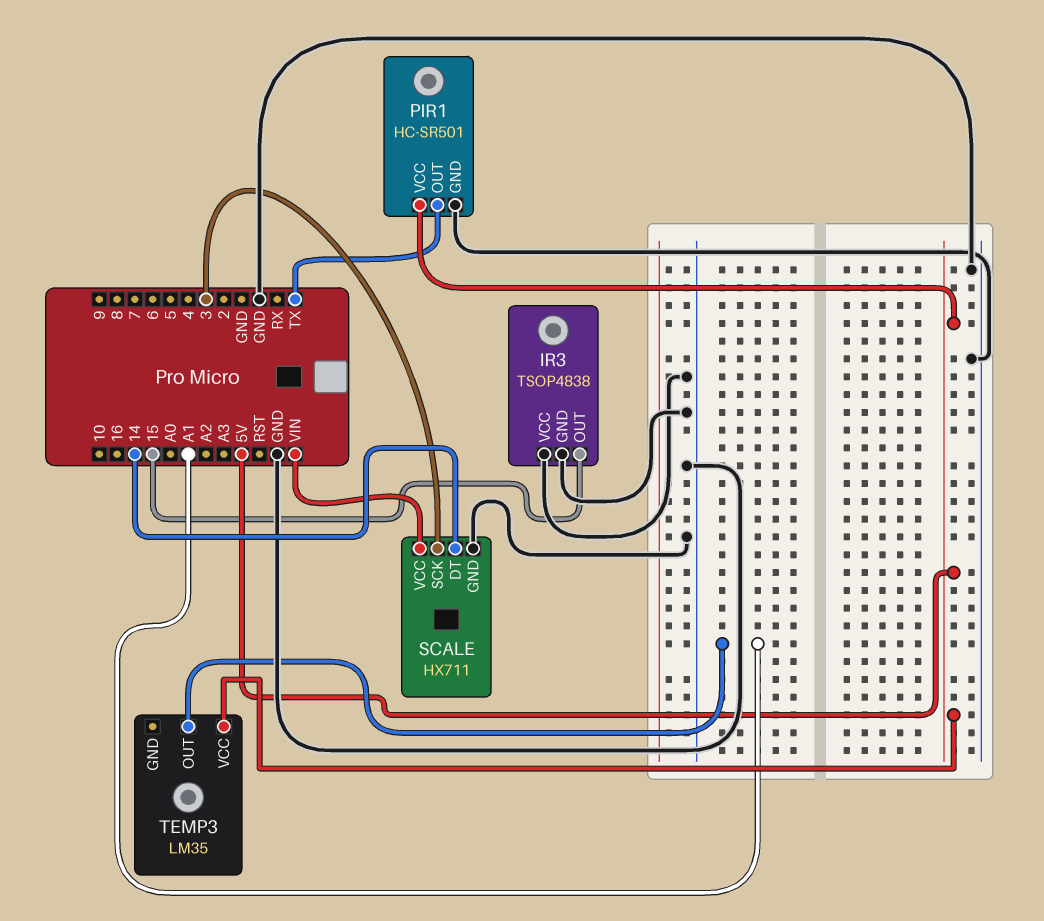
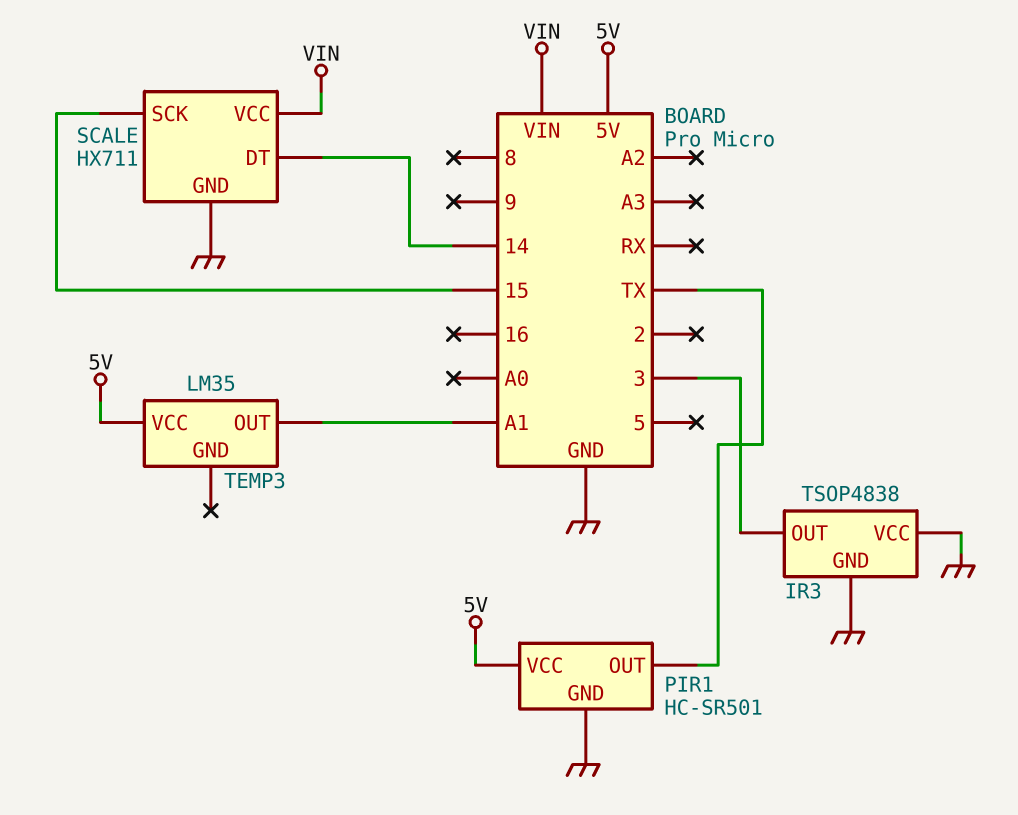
IR3 pin OUT: 15 -> 3
SCALE pin SCK: 3 -> 15

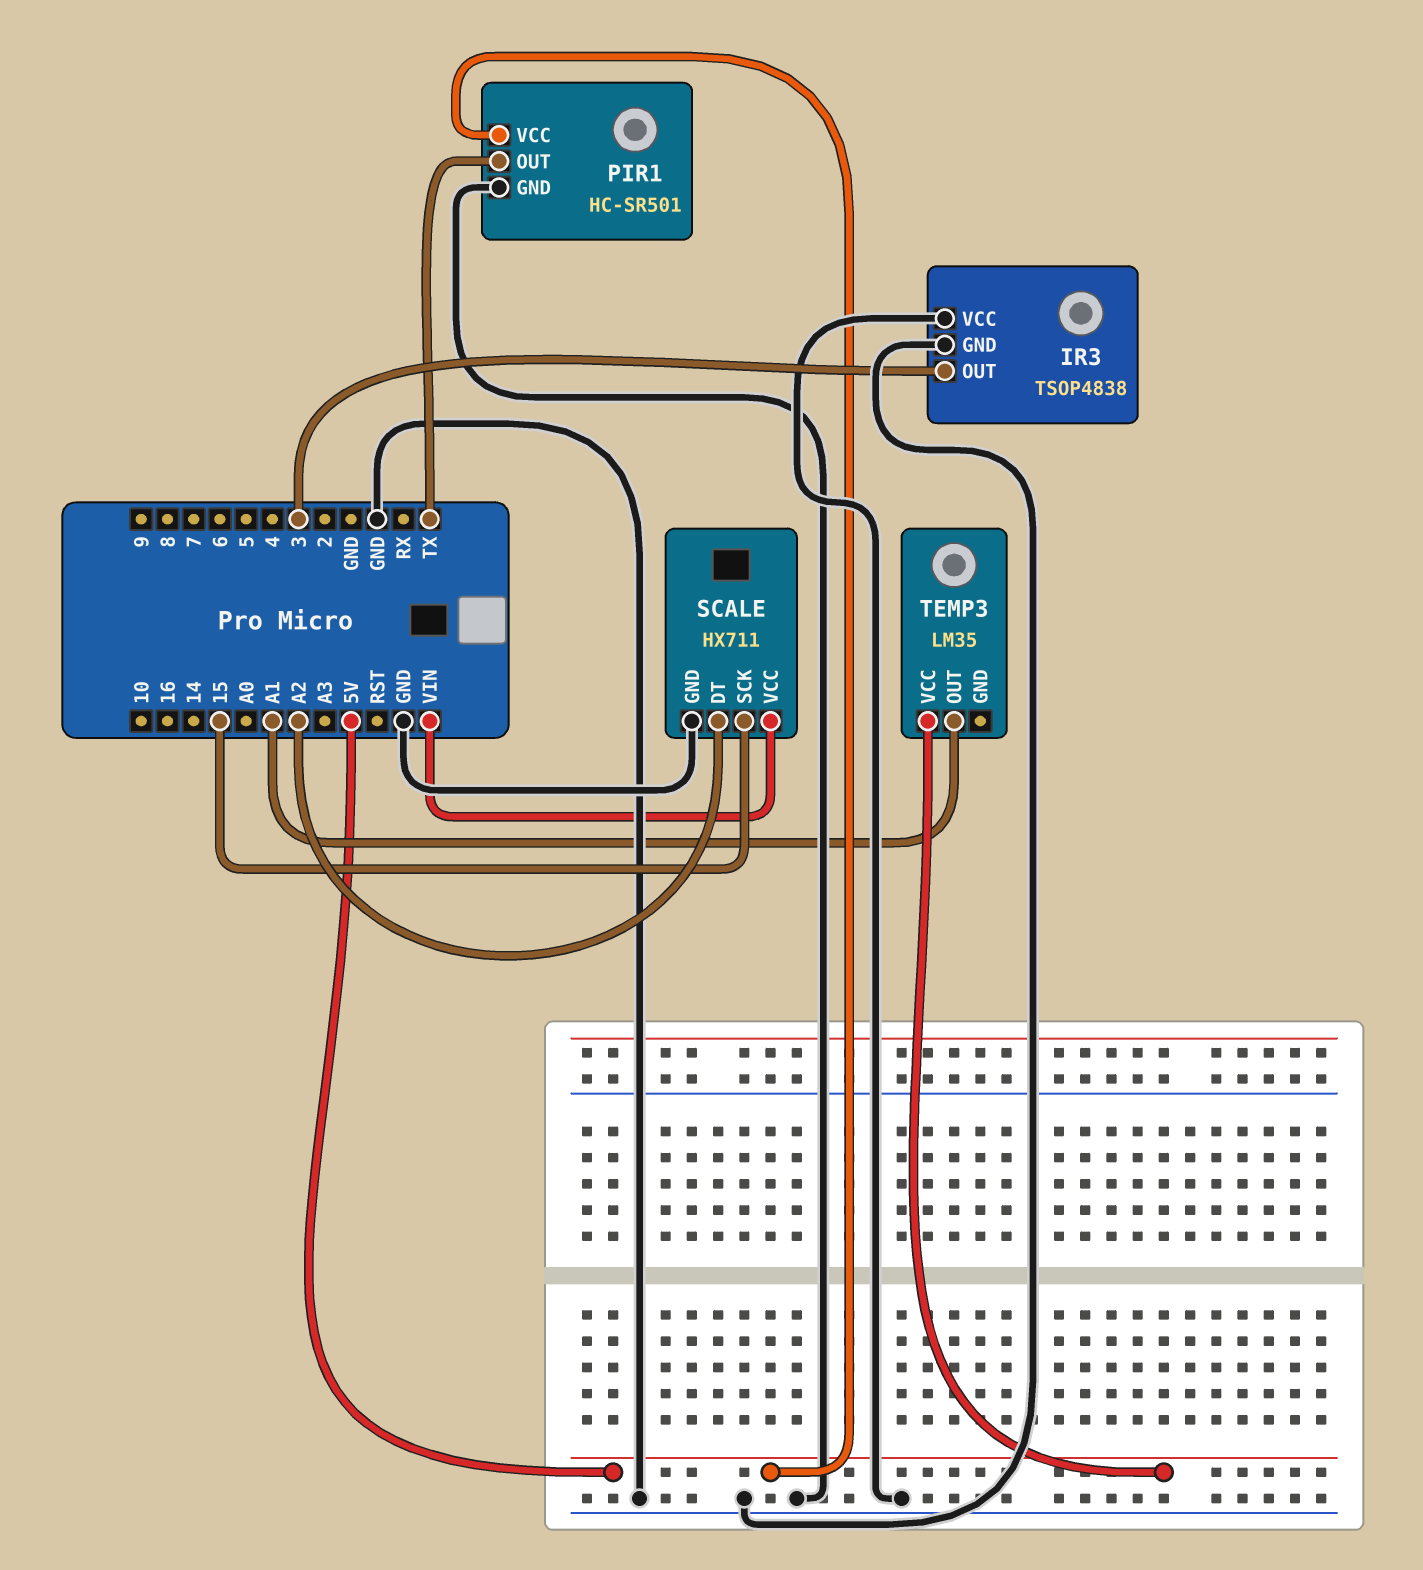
SCALE pin DT: 14 -> A2

